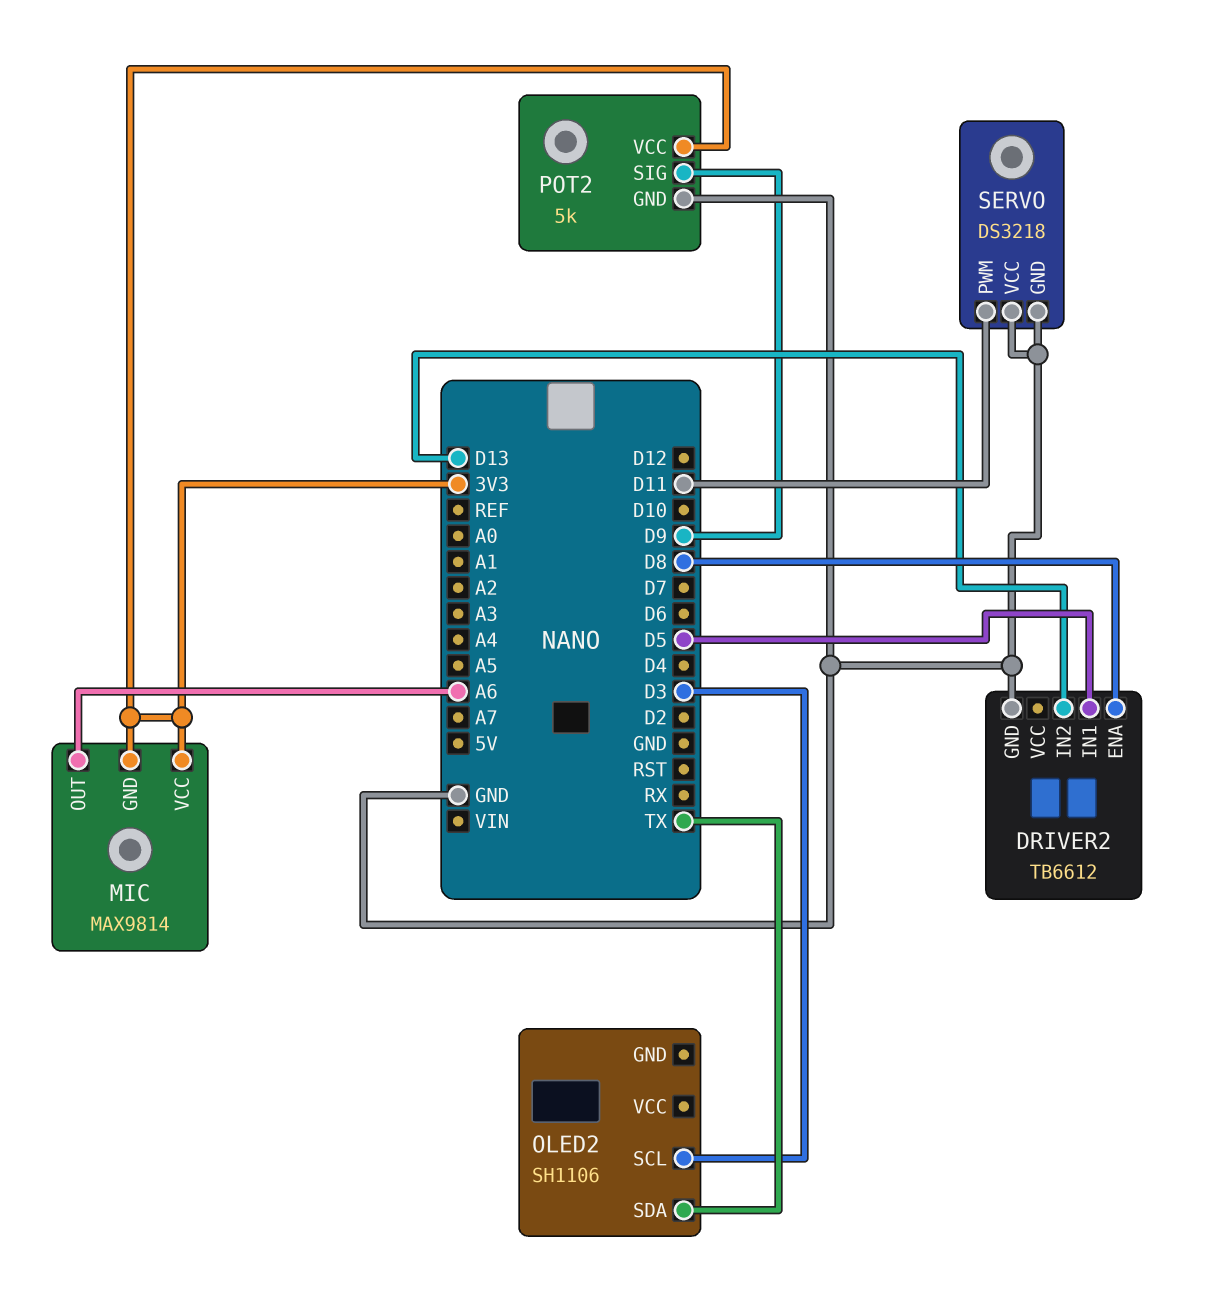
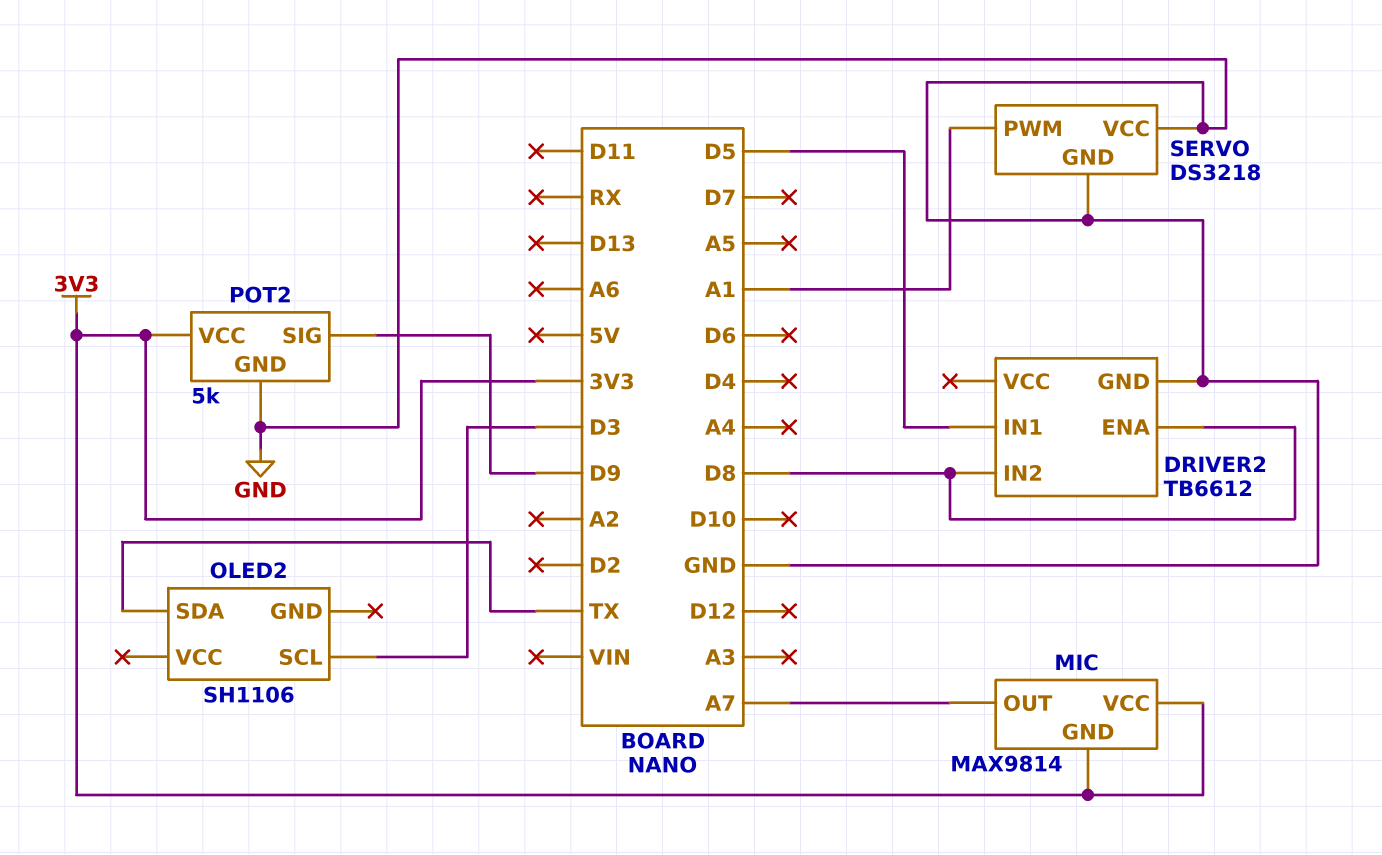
DRIVER2 pin IN2: D13 -> D8
MIC pin OUT: A6 -> A7
SERVO pin PWM: D11 -> A1

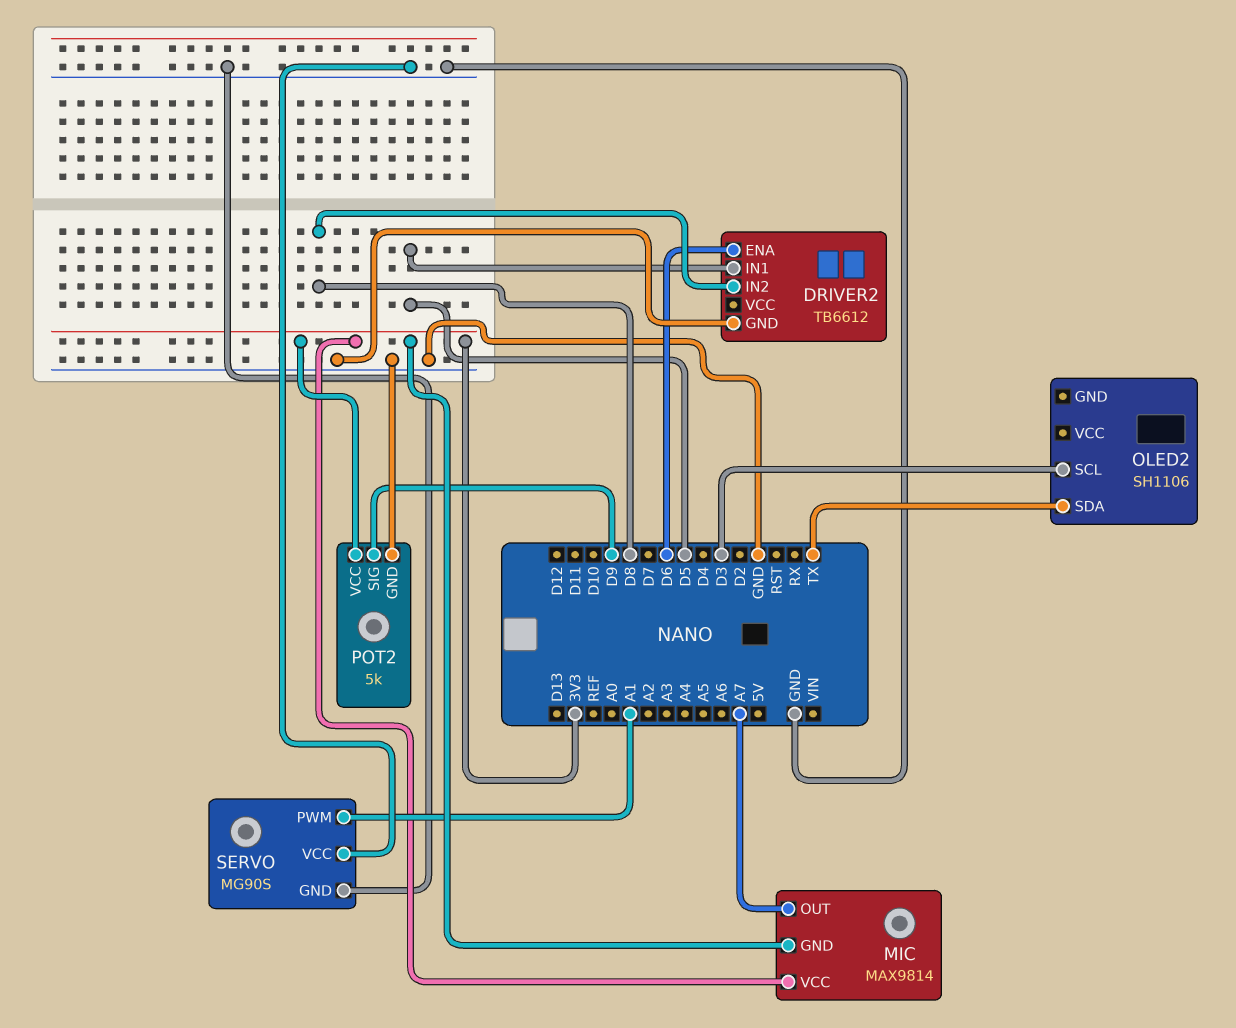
DRIVER2 pin ENA: D8 -> D6
SERVO: DS3218 -> MG90S

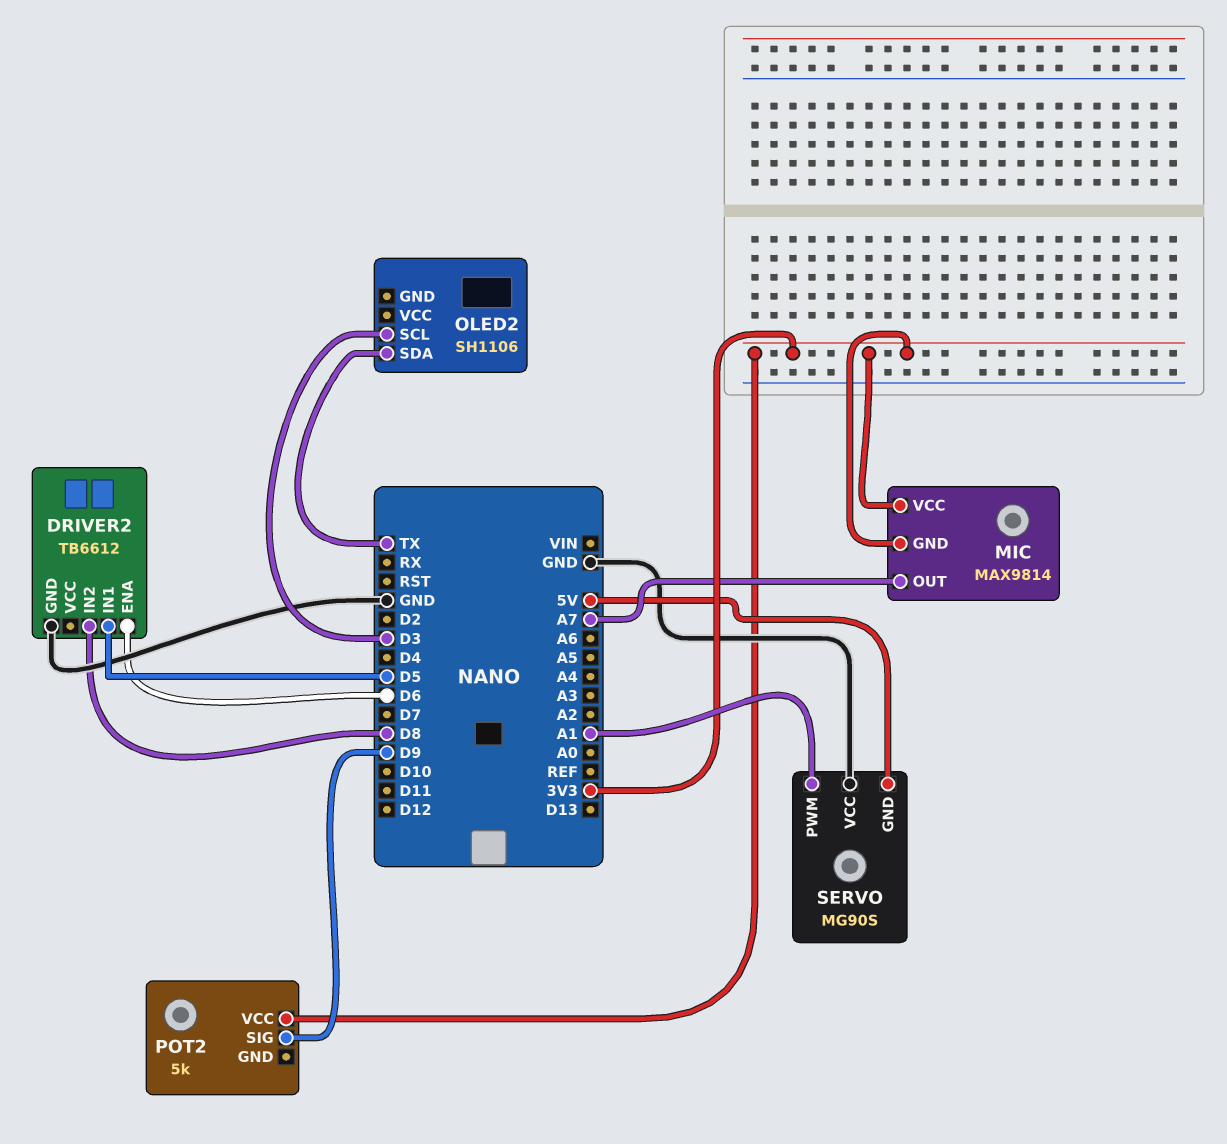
POT2 pin GND: GND -> none
SERVO pin GND: GND -> 5V

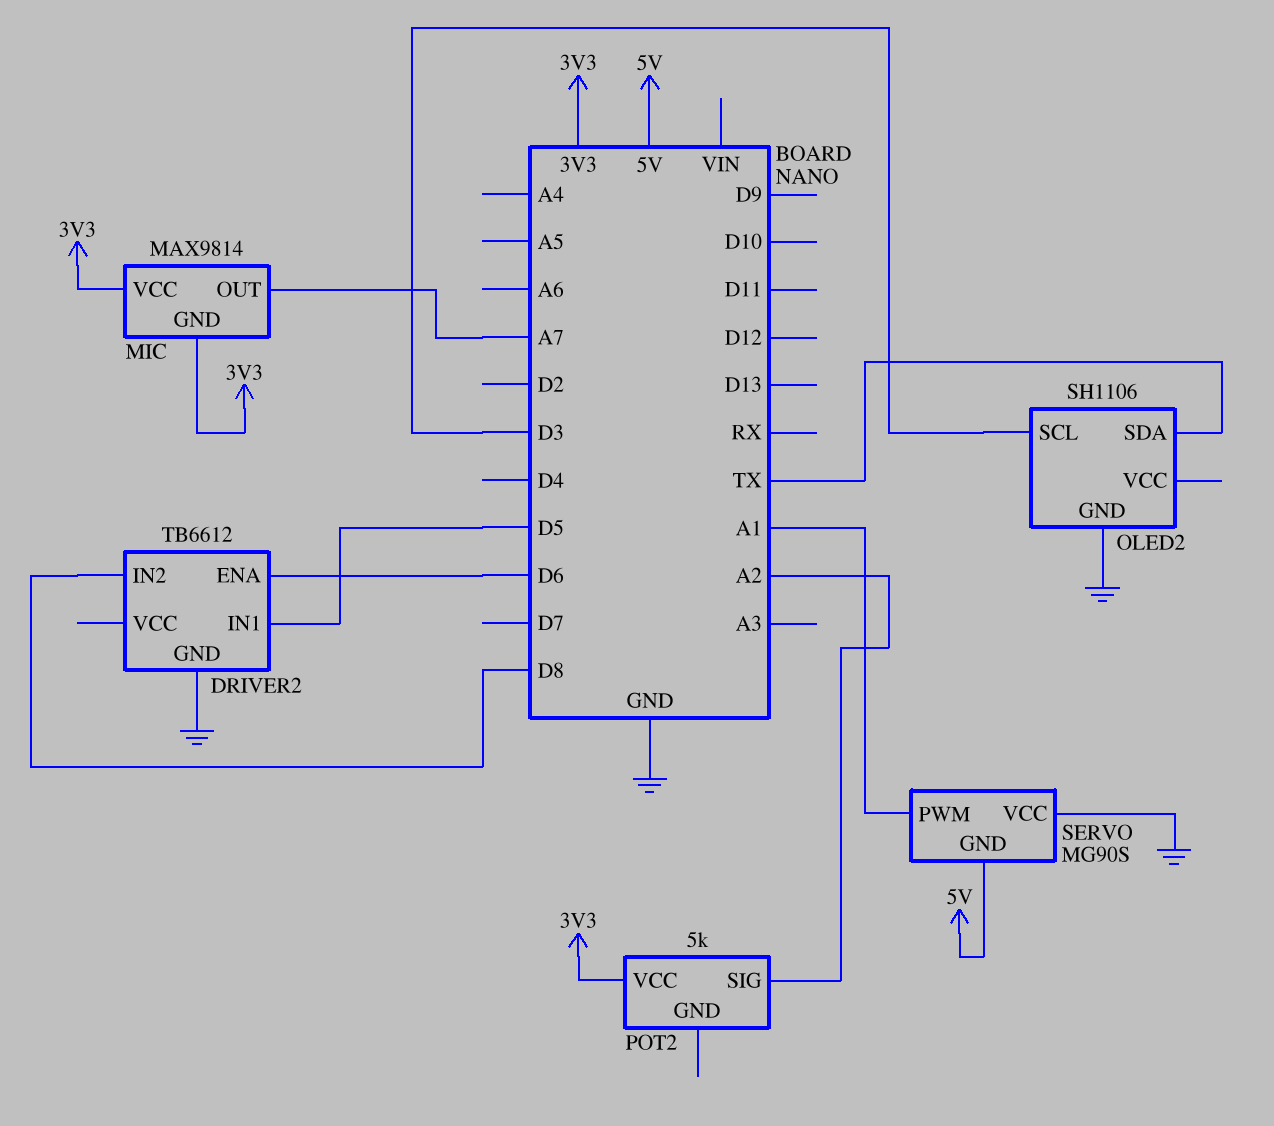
OLED2 pin GND: none -> GND
POT2 pin SIG: D9 -> A2

